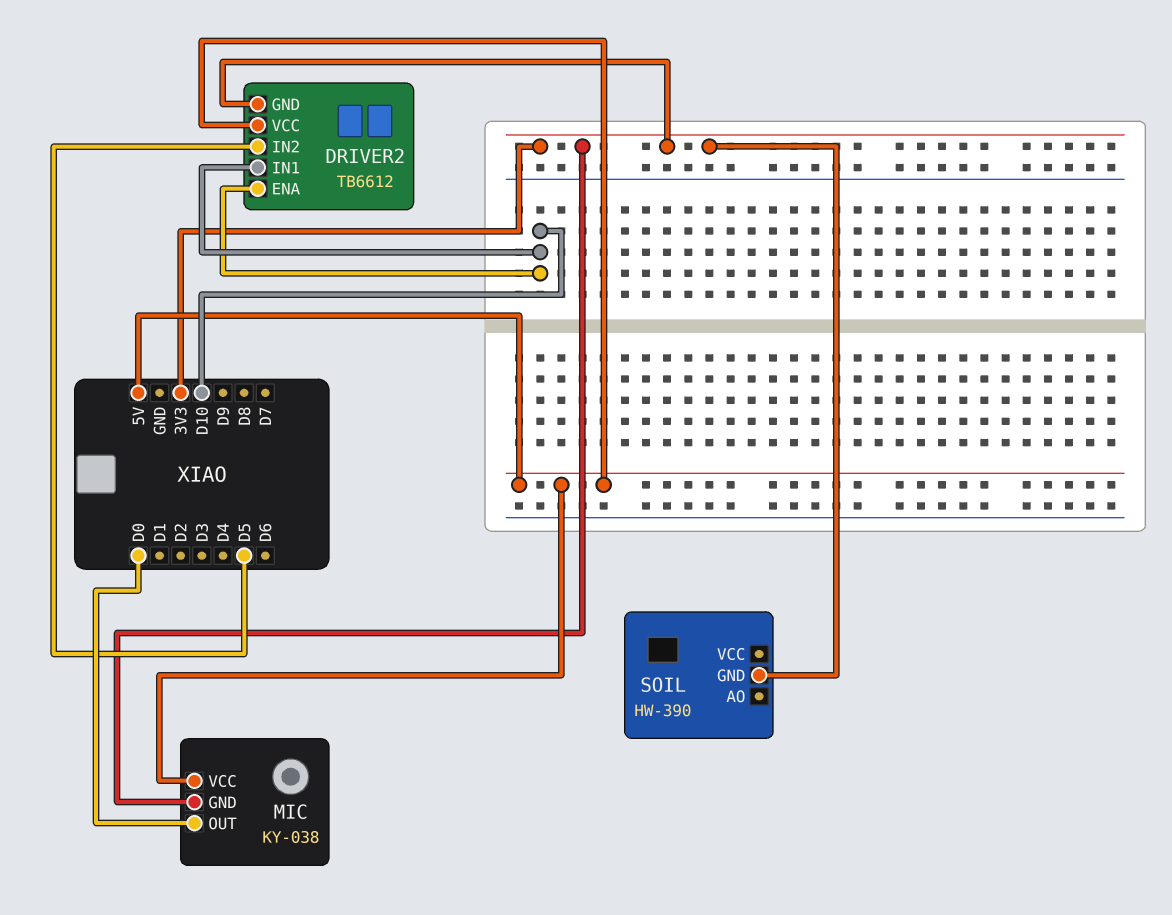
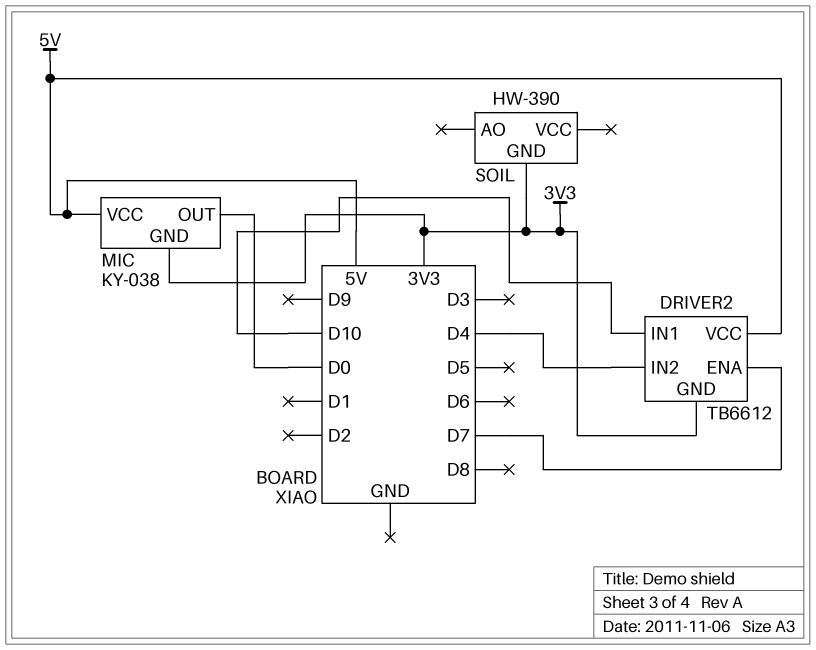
DRIVER2 pin ENA: D10 -> D7
DRIVER2 pin IN2: D5 -> D4

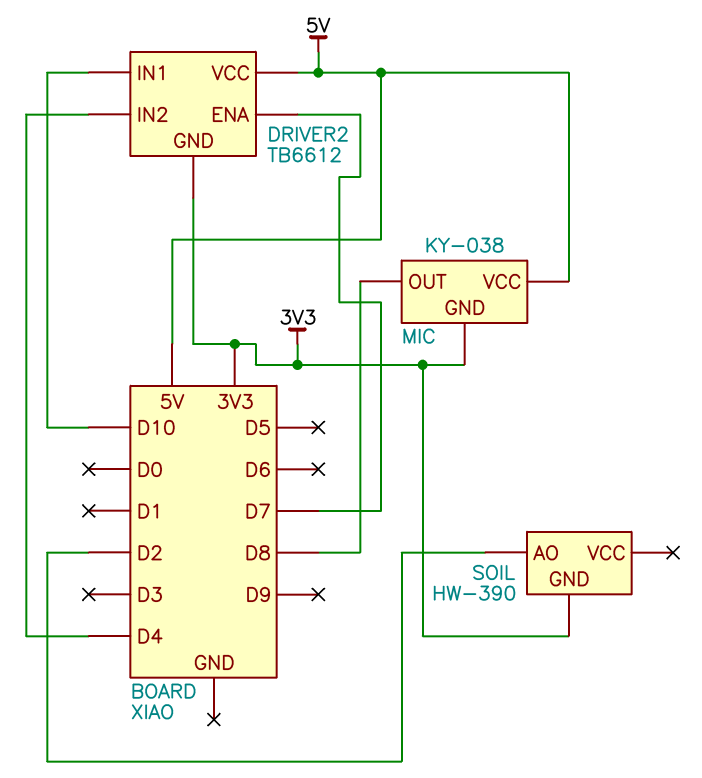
MIC pin OUT: D0 -> D8
SOIL pin AO: none -> D2

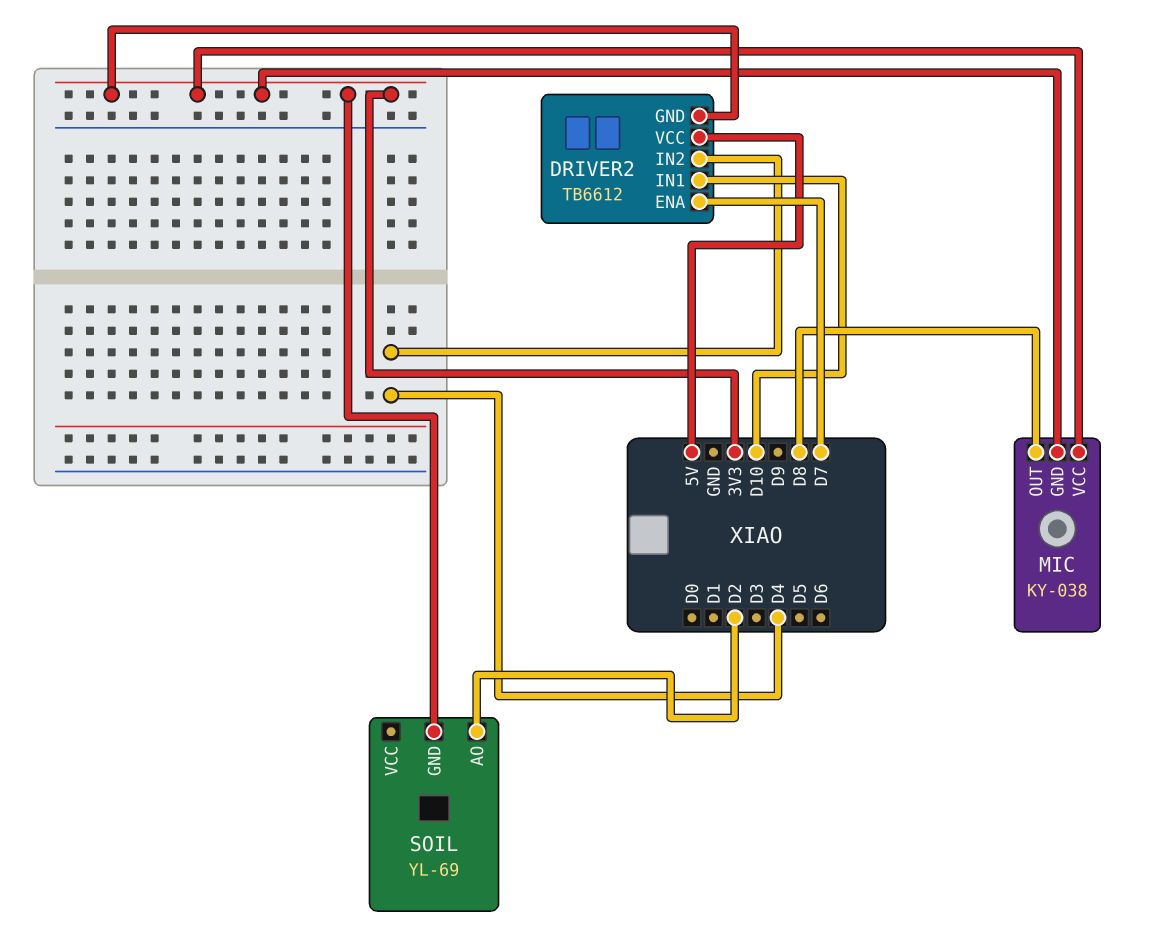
MIC pin VCC: 5V -> 3V3
SOIL: HW-390 -> YL-69

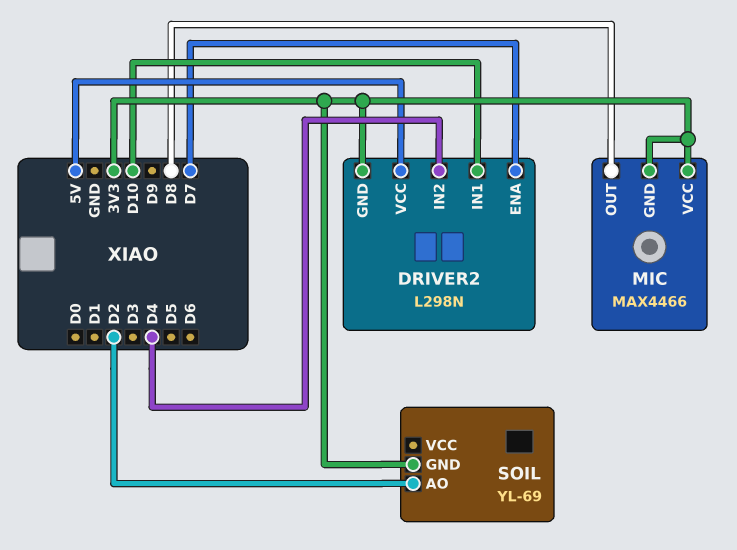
DRIVER2: TB6612 -> L298N
MIC: KY-038 -> MAX4466

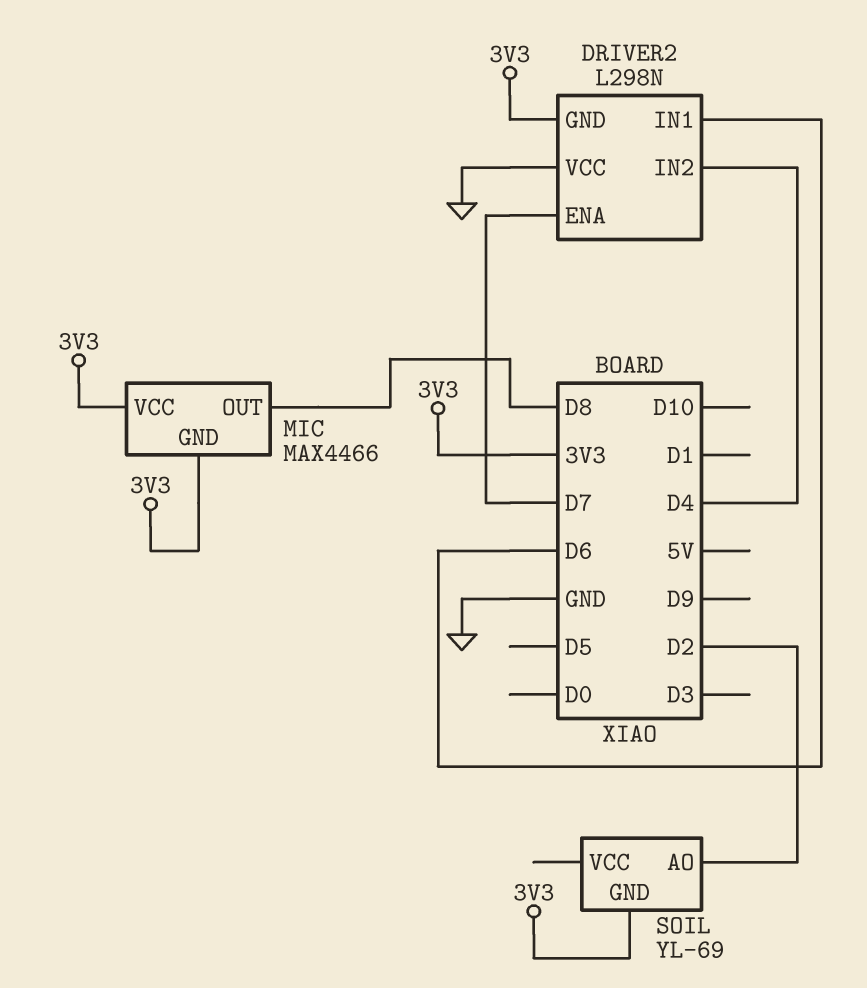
DRIVER2 pin IN1: D10 -> D6
DRIVER2 pin VCC: 5V -> GND

